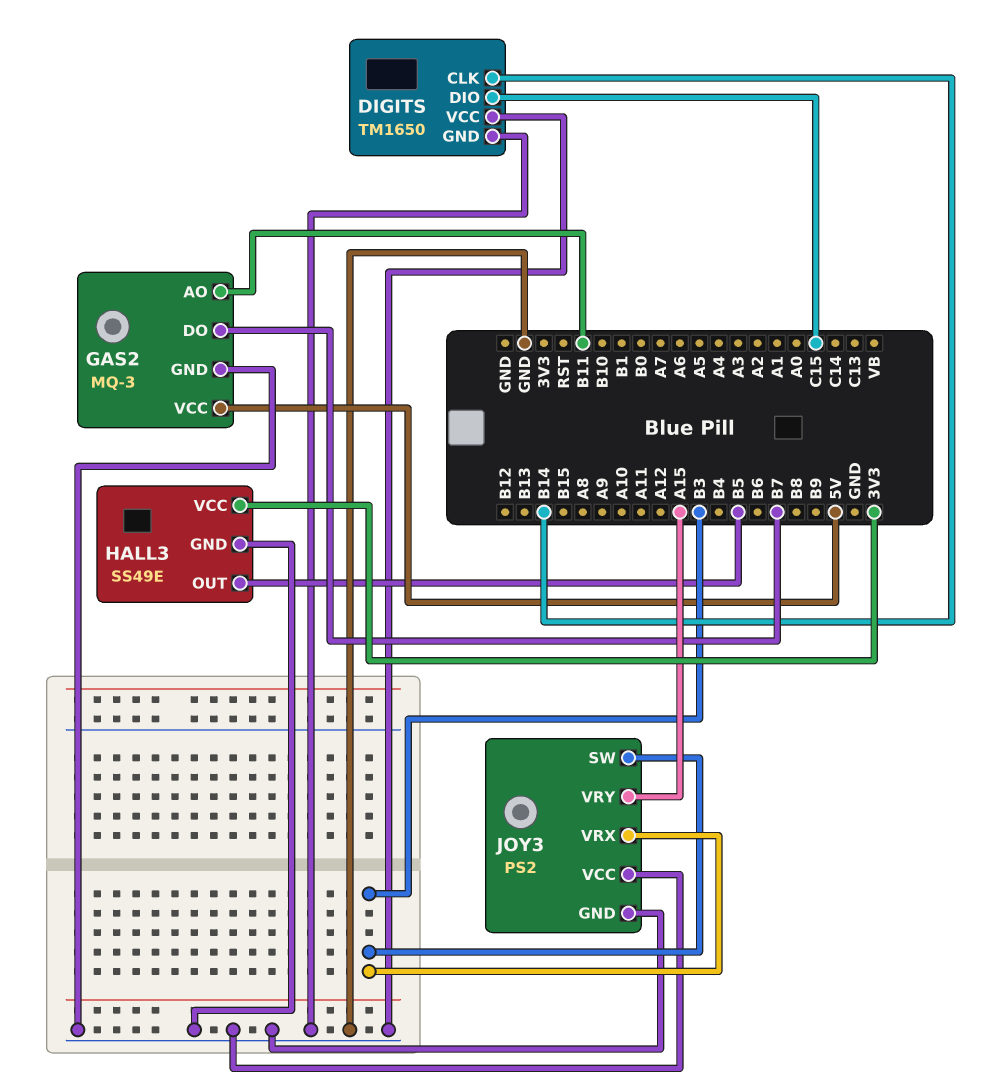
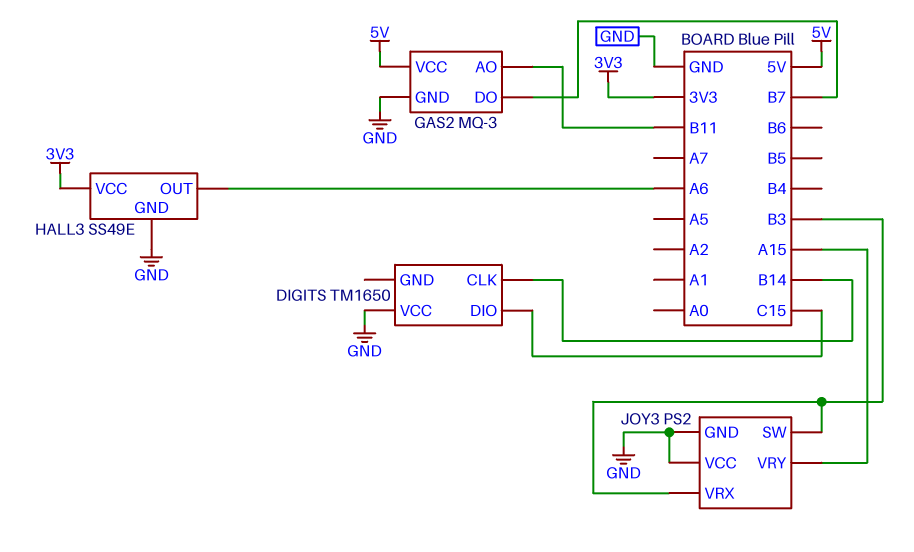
DIGITS pin GND: GND -> none
HALL3 pin OUT: B5 -> A6

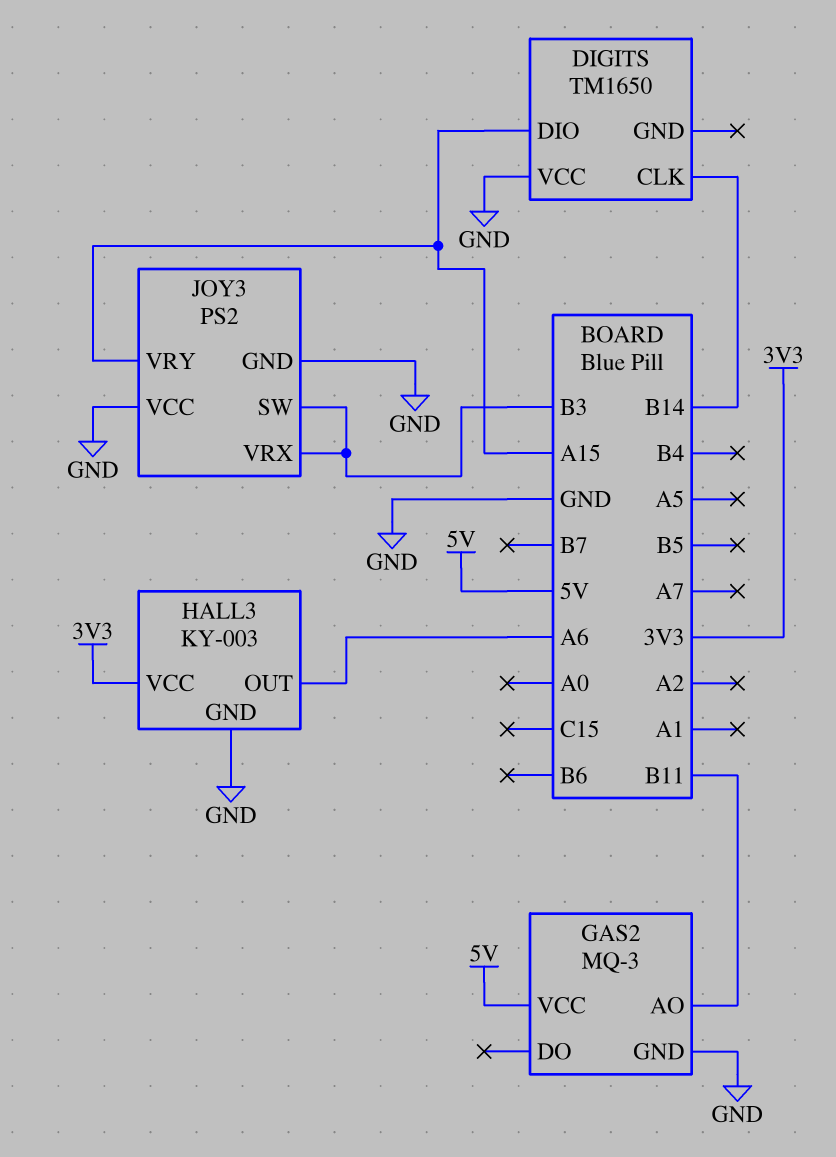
DIGITS pin DIO: C15 -> A15
GAS2 pin DO: B7 -> none
HALL3: SS49E -> KY-003

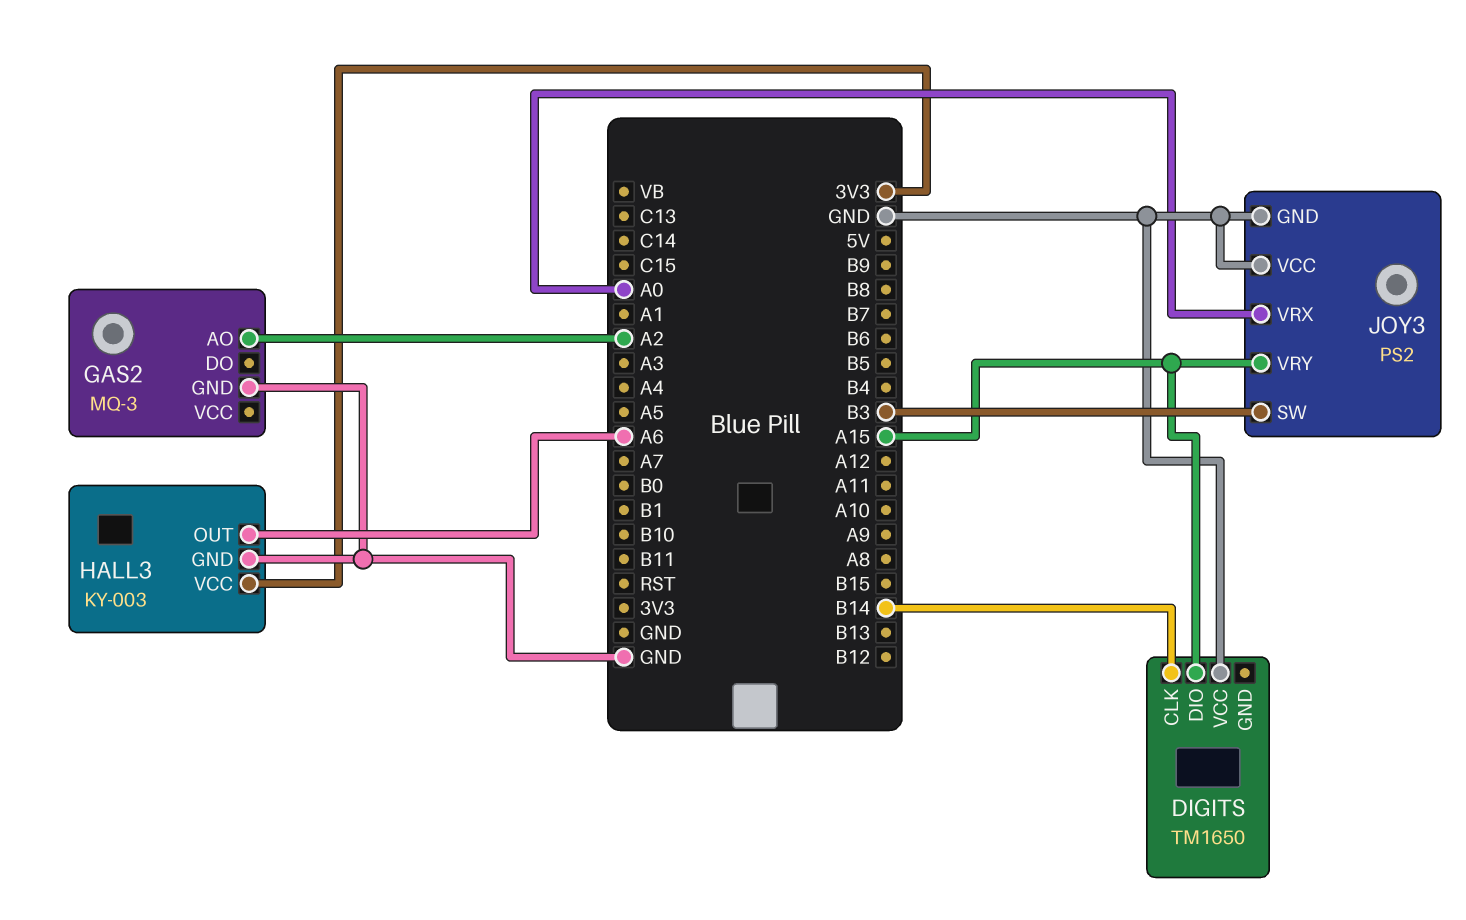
GAS2 pin AO: B11 -> A2
GAS2 pin VCC: 5V -> none
JOY3 pin VRX: B3 -> A0

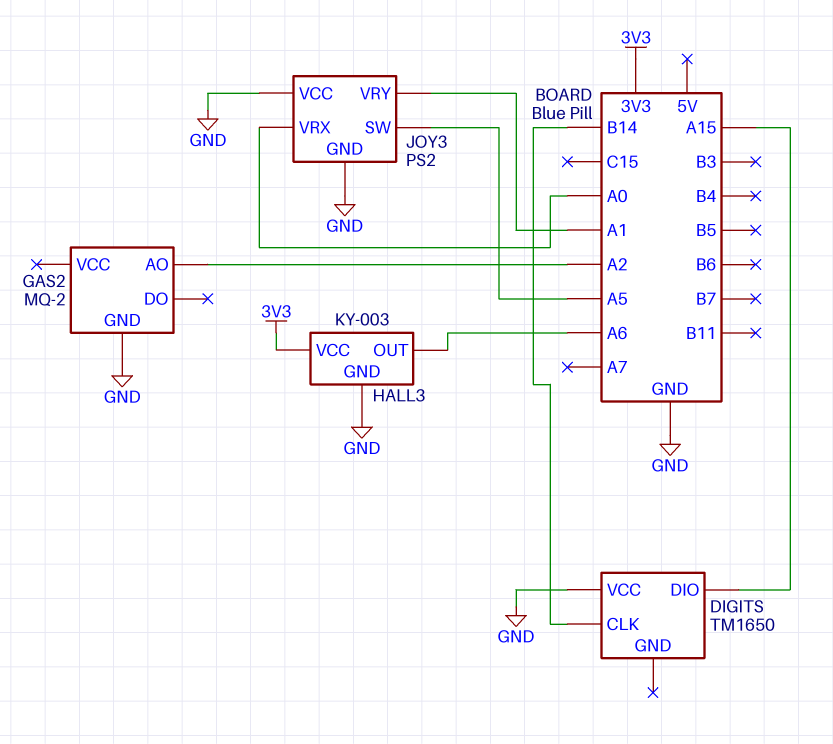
GAS2: MQ-3 -> MQ-2
JOY3 pin SW: B3 -> A5
JOY3 pin VRY: A15 -> A1

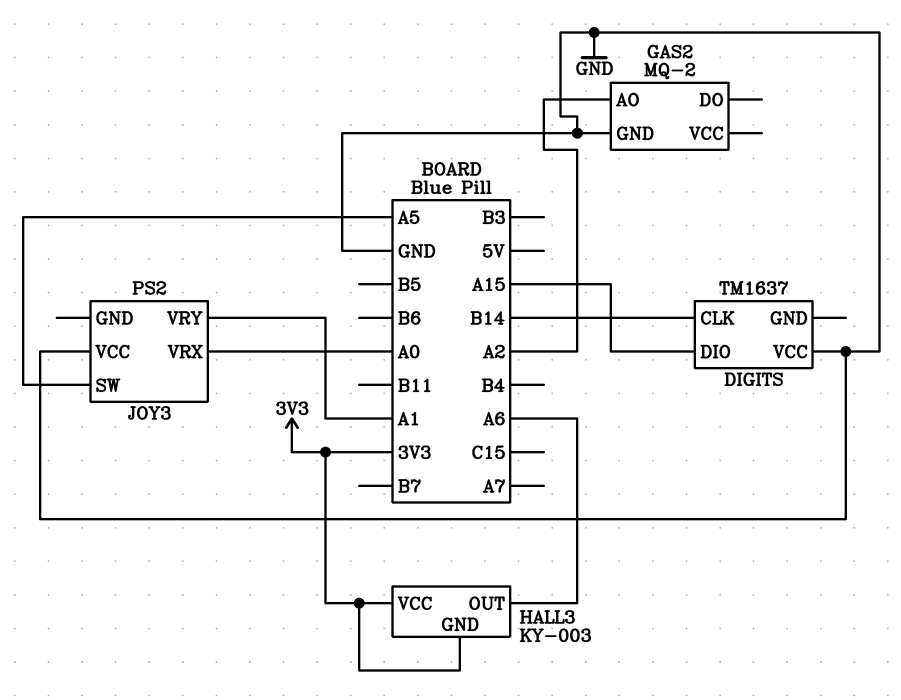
DIGITS: TM1650 -> TM1637
HALL3 pin GND: GND -> 3V3
JOY3 pin GND: GND -> none

